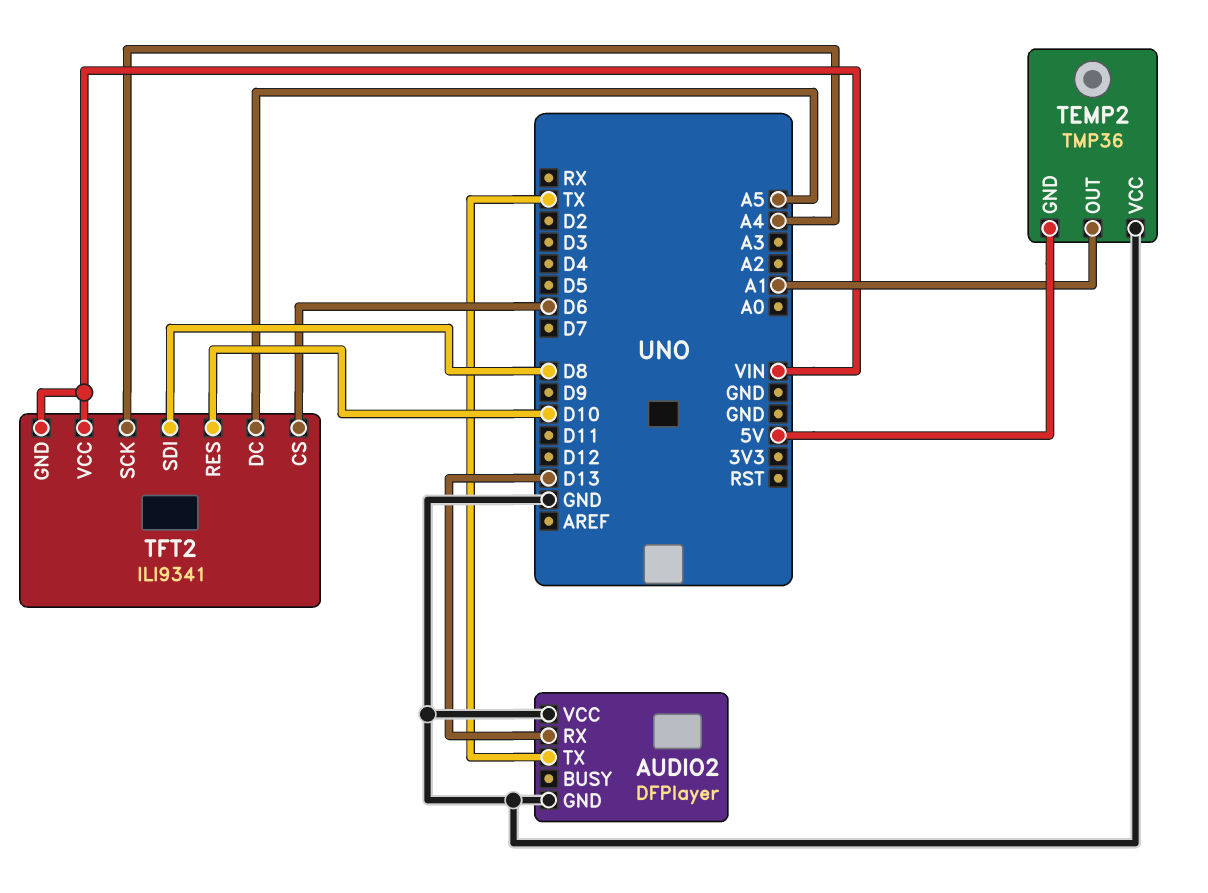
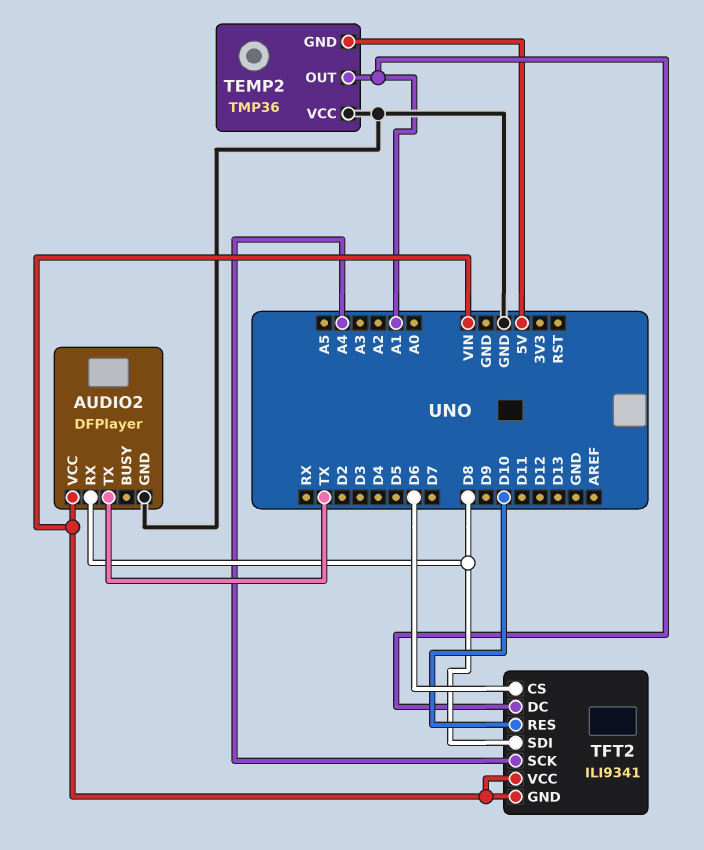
AUDIO2 pin RX: D13 -> D8
AUDIO2 pin VCC: GND -> VIN
TFT2 pin DC: A5 -> A1

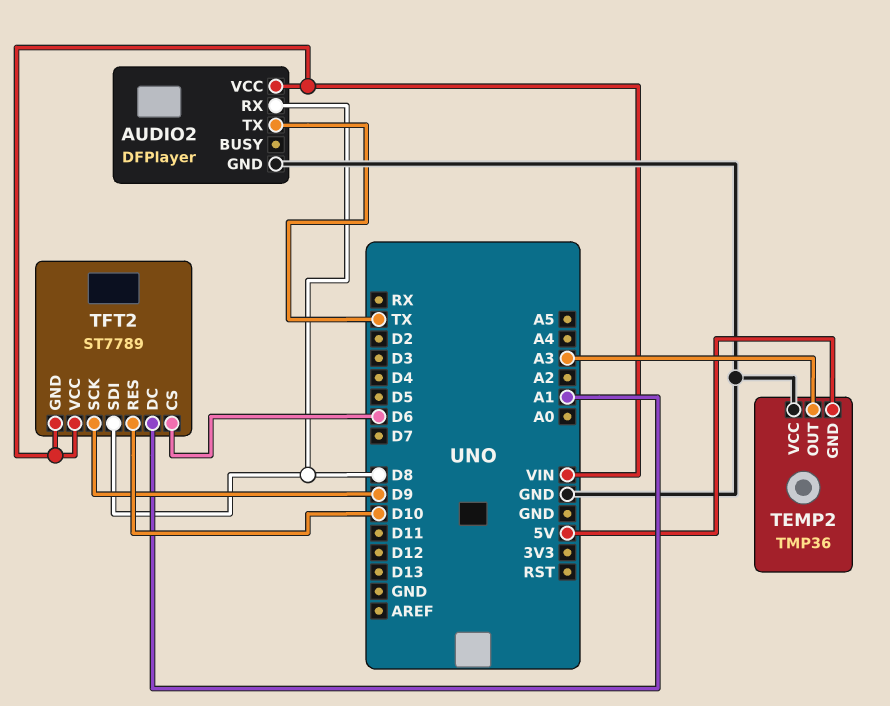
TEMP2 pin OUT: A1 -> A3
TFT2: ILI9341 -> ST7789
TFT2 pin SCK: A4 -> D9

